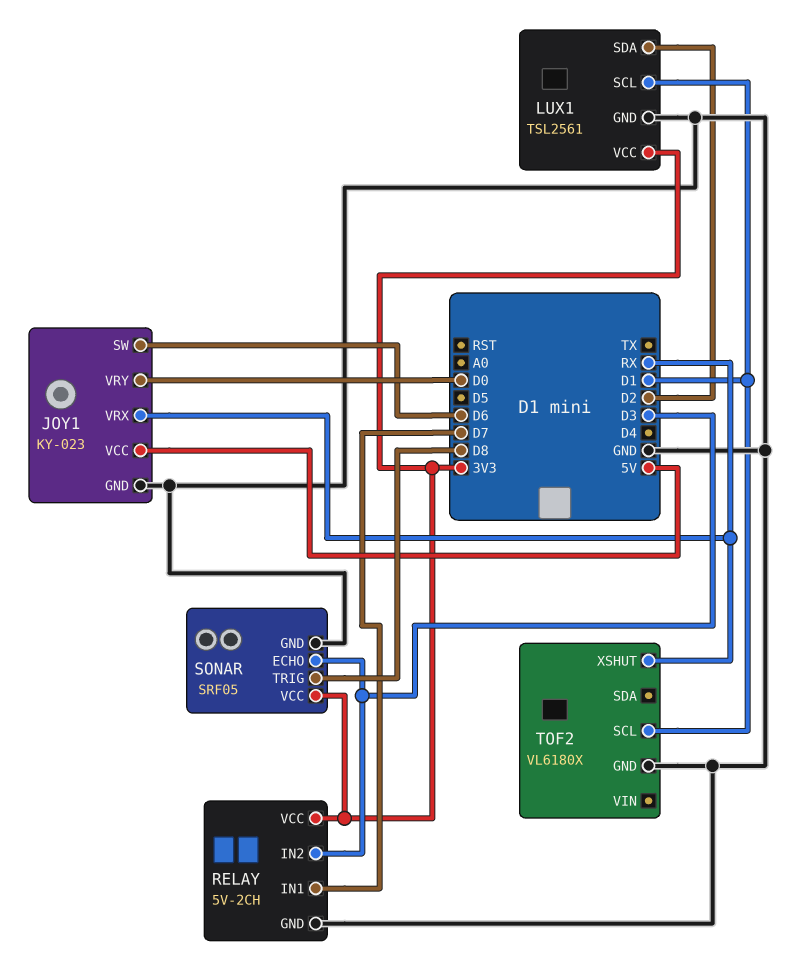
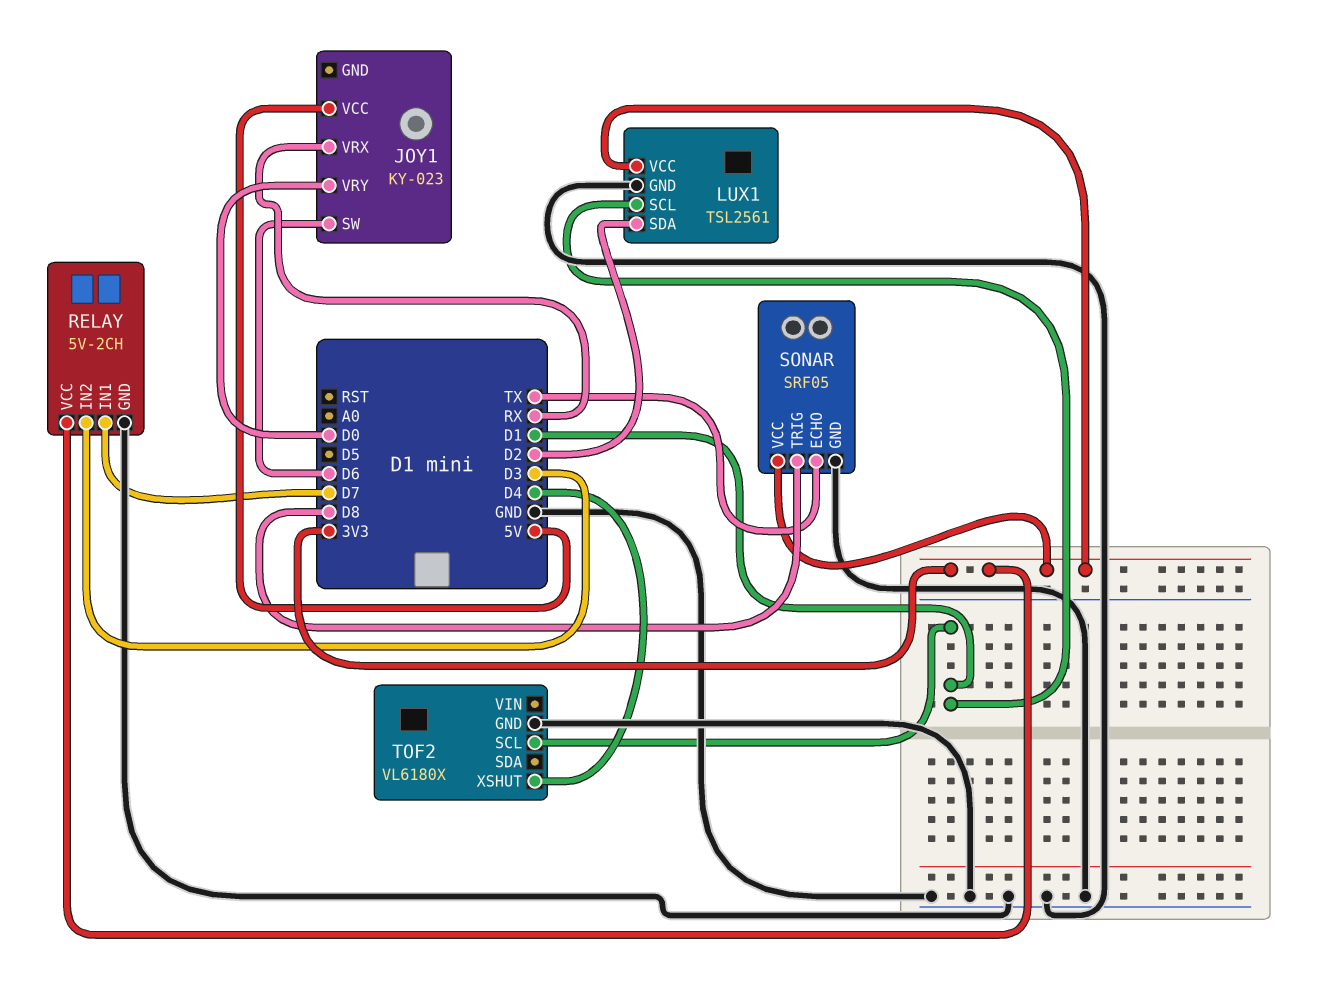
JOY1 pin GND: GND -> none
SONAR pin ECHO: D3 -> TX
TOF2 pin XSHUT: RX -> D4

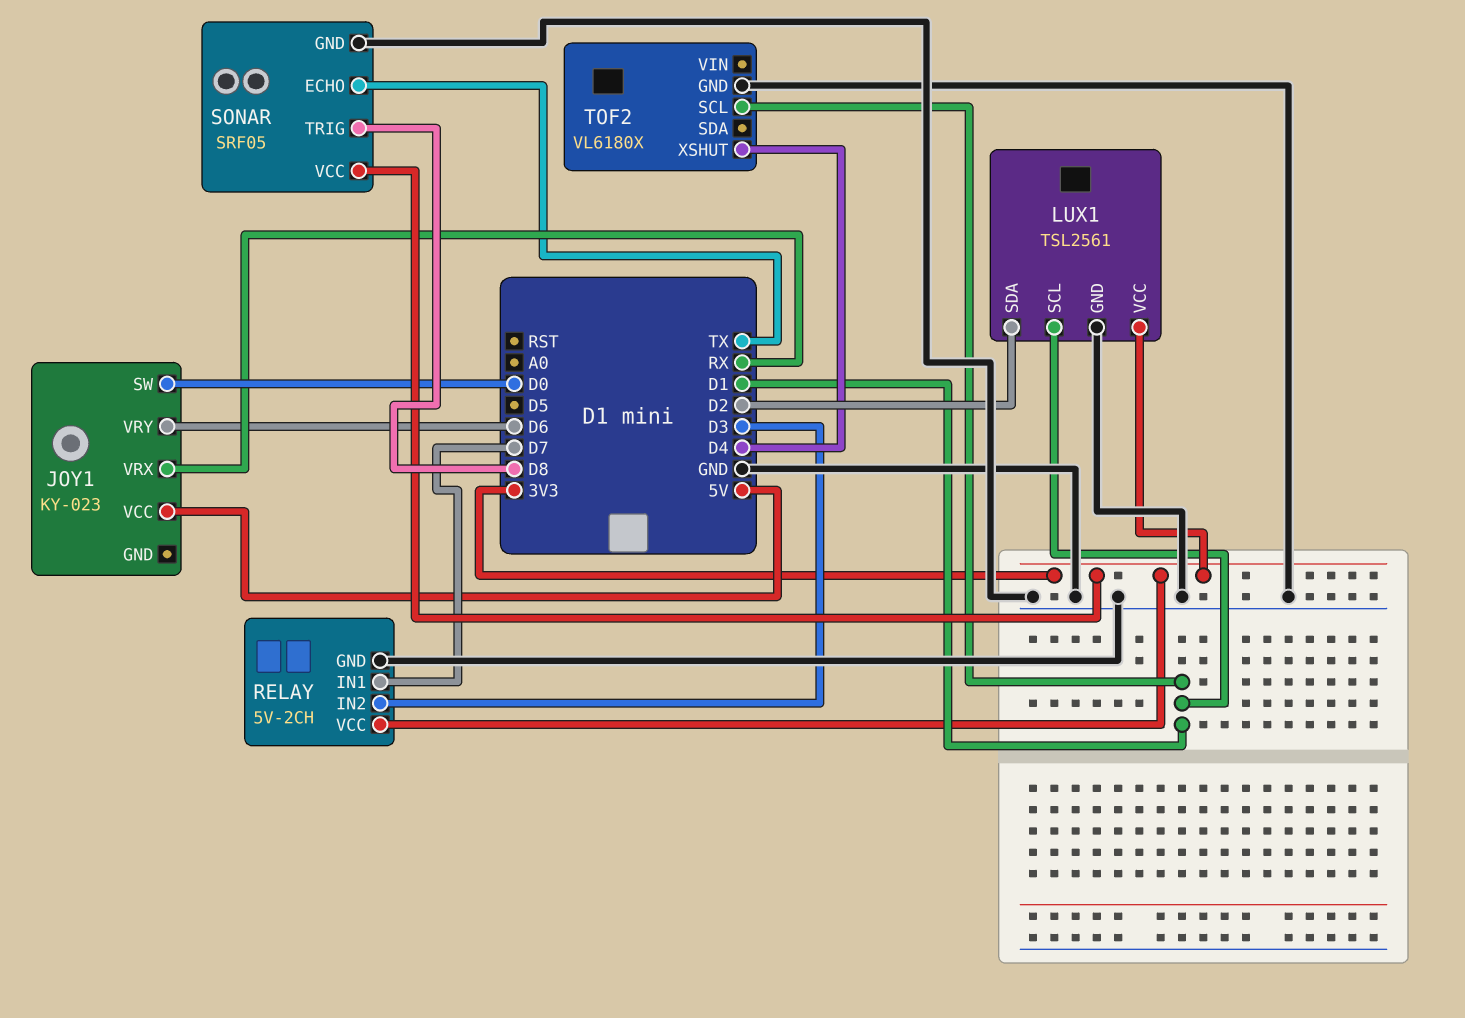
JOY1 pin SW: D6 -> D0
JOY1 pin VRY: D0 -> D6

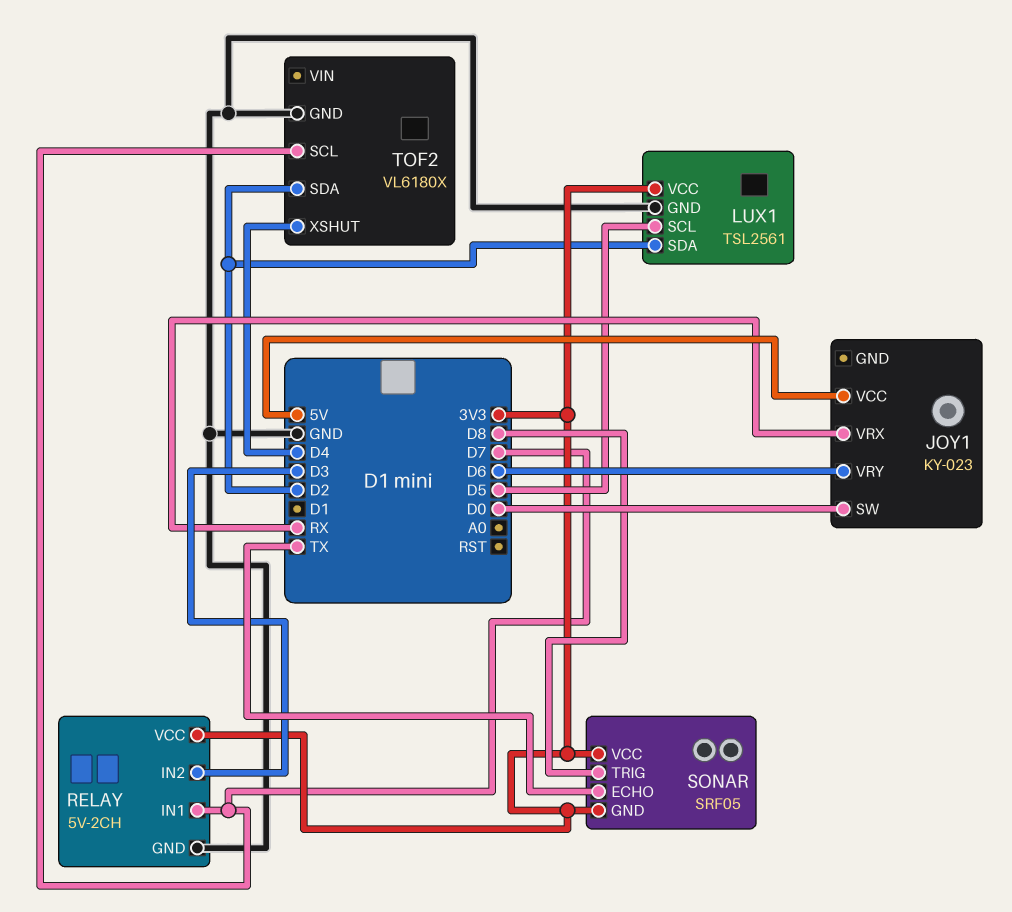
LUX1 pin SCL: D1 -> D5
SONAR pin GND: GND -> 3V3
TOF2 pin SCL: D1 -> D7
TOF2 pin SDA: none -> D2

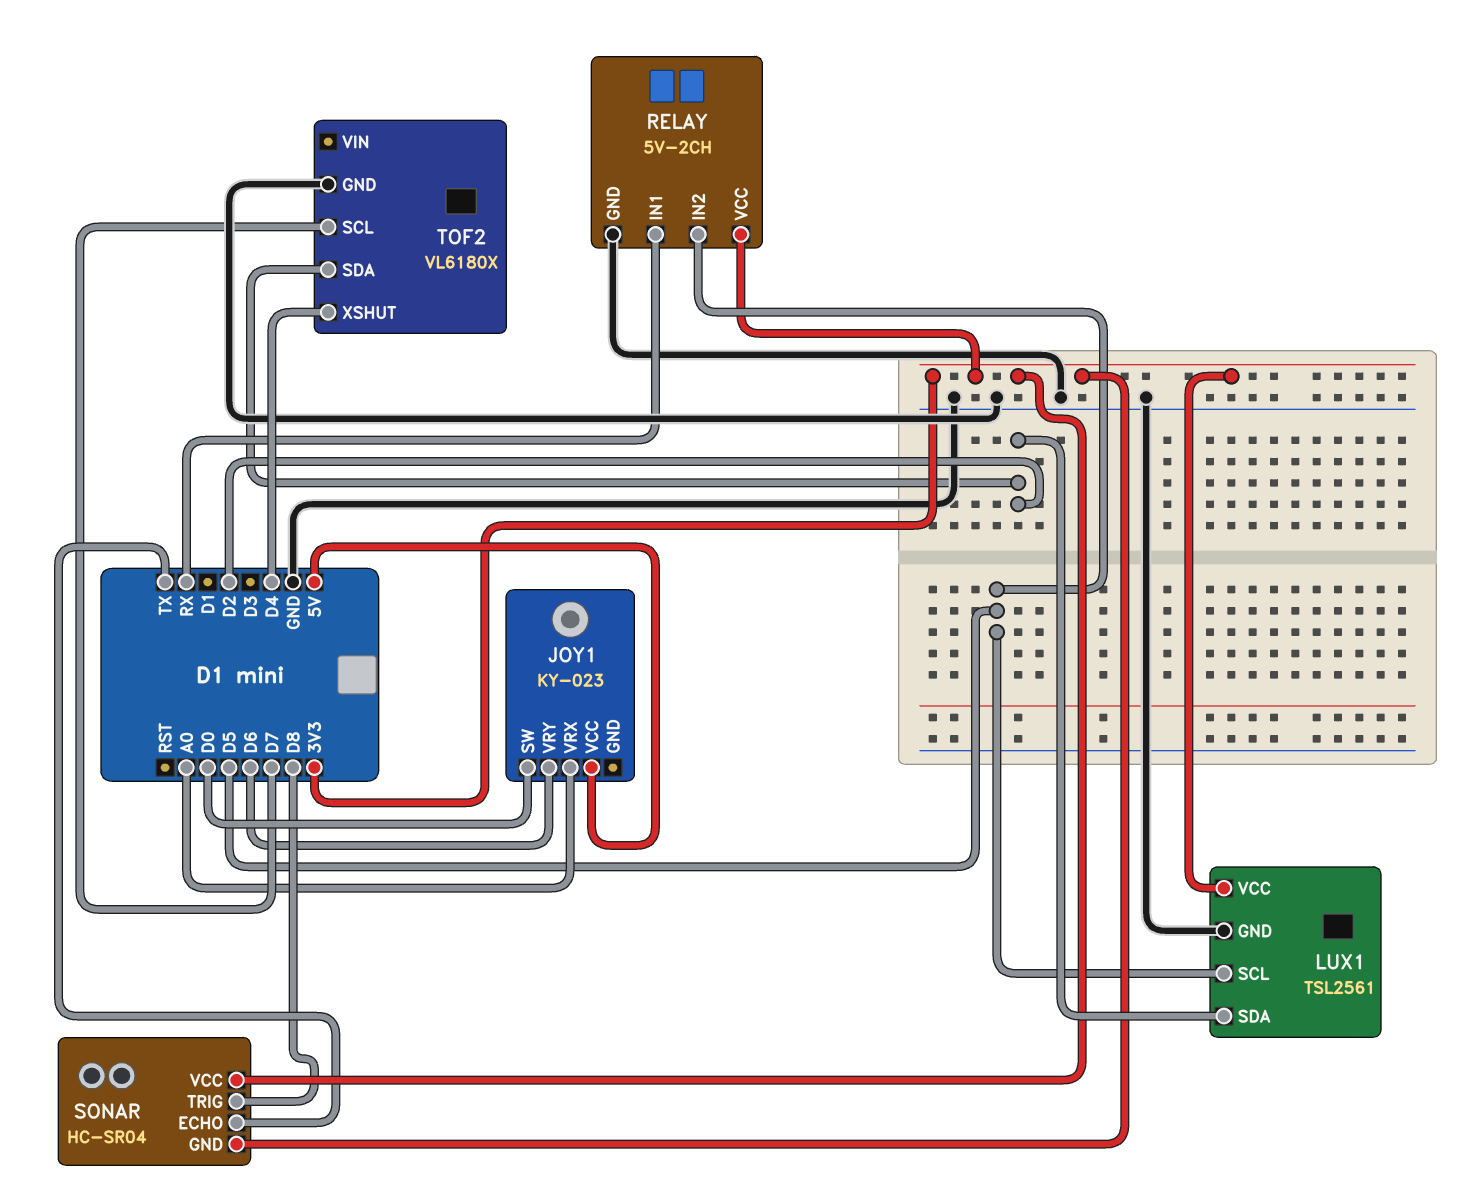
JOY1 pin VRX: RX -> A0
RELAY pin IN1: D7 -> RX
RELAY pin IN2: D3 -> D5
SONAR: SRF05 -> HC-SR04

